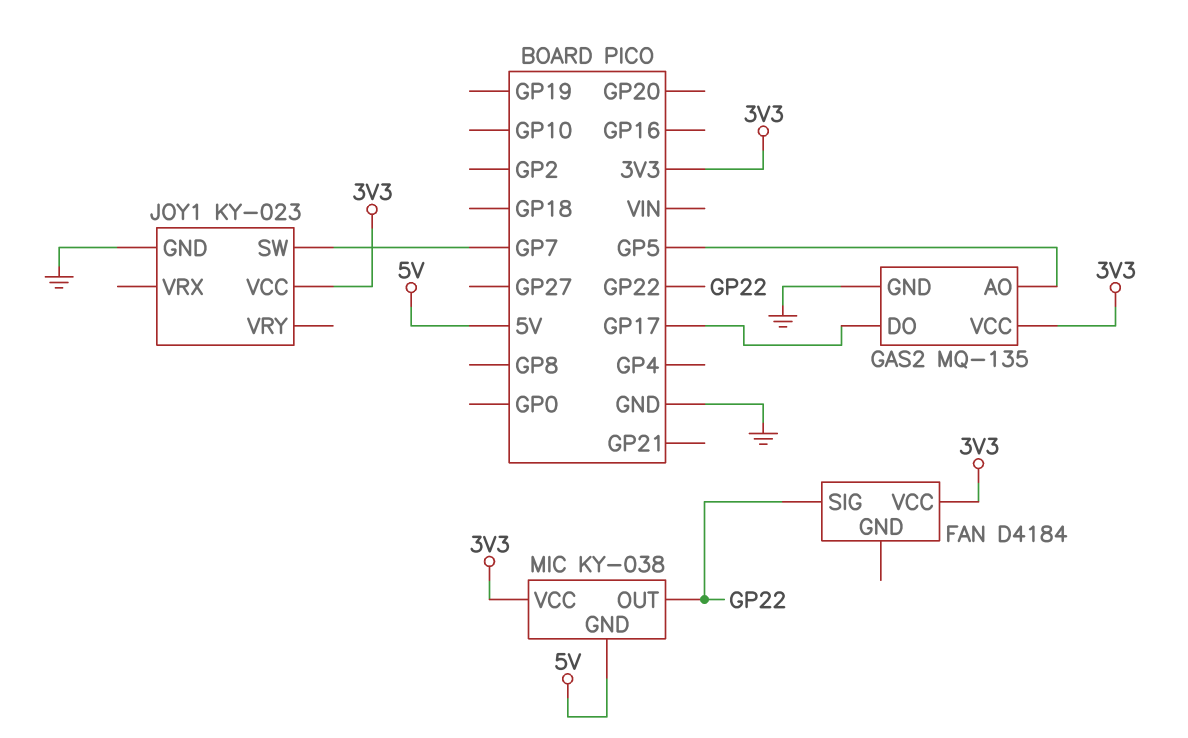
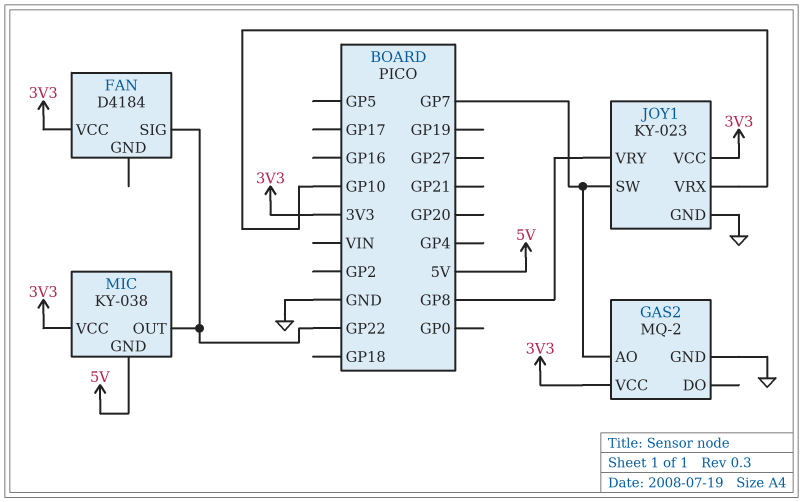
GAS2: MQ-135 -> MQ-2
GAS2 pin AO: GP5 -> GP7
GAS2 pin DO: GP17 -> none
JOY1 pin VRX: none -> GP10
JOY1 pin VRY: none -> GP8

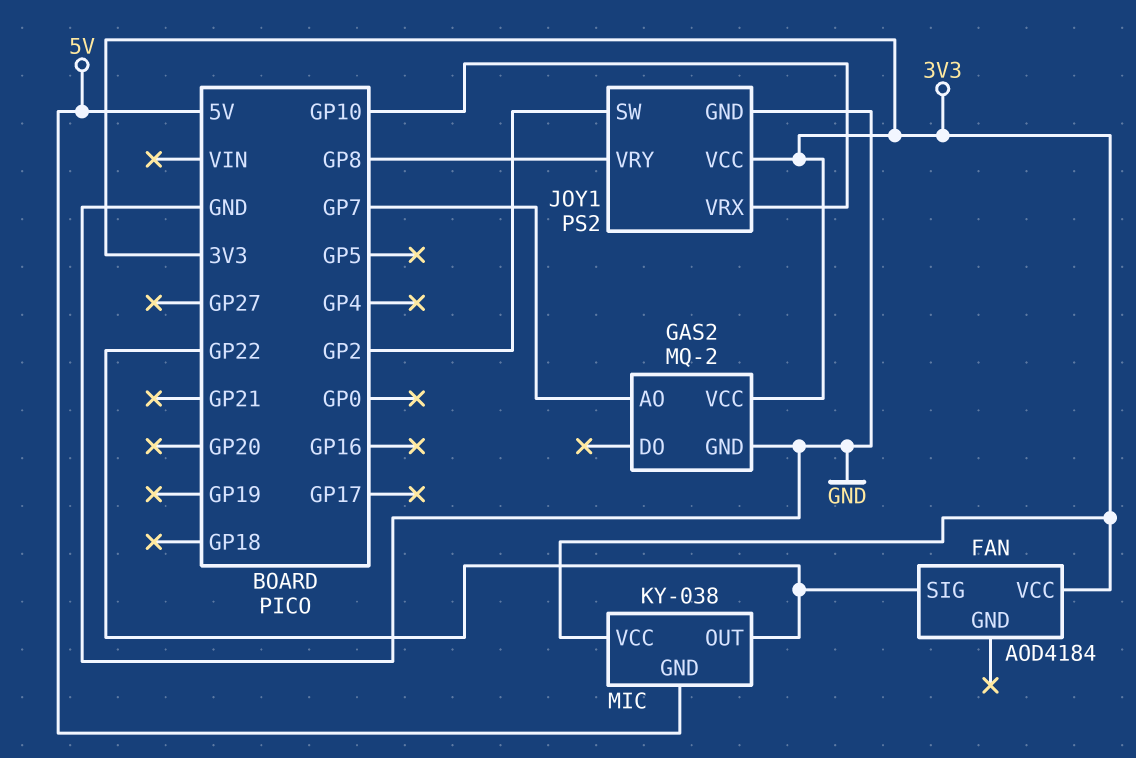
FAN: D4184 -> AOD4184
JOY1: KY-023 -> PS2
JOY1 pin SW: GP7 -> GP2

